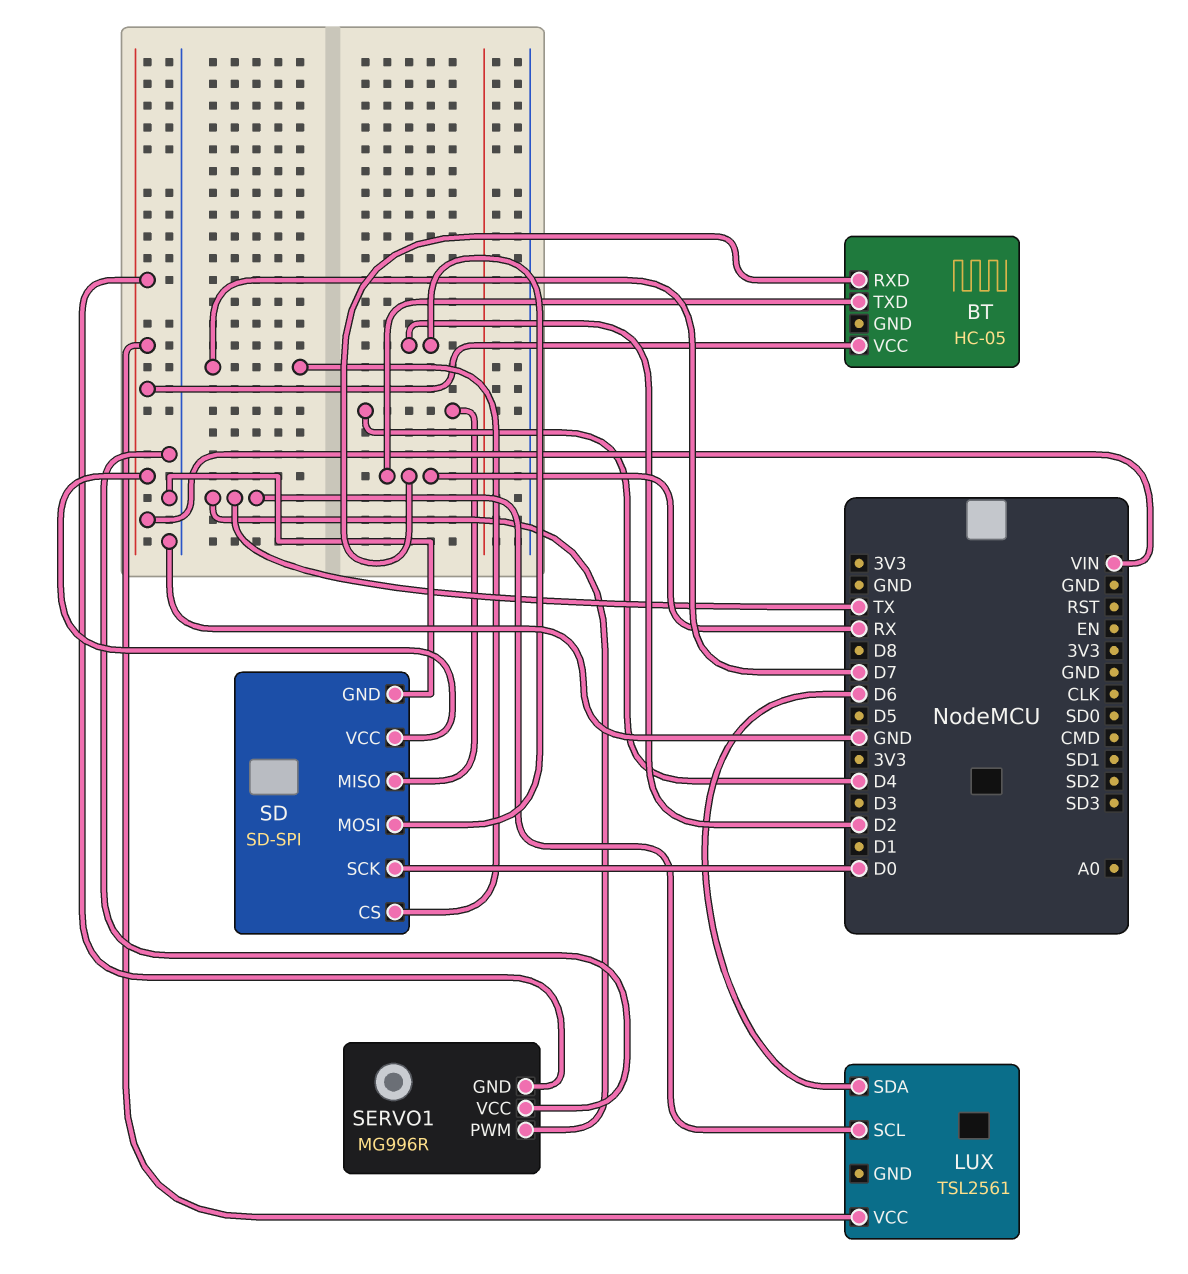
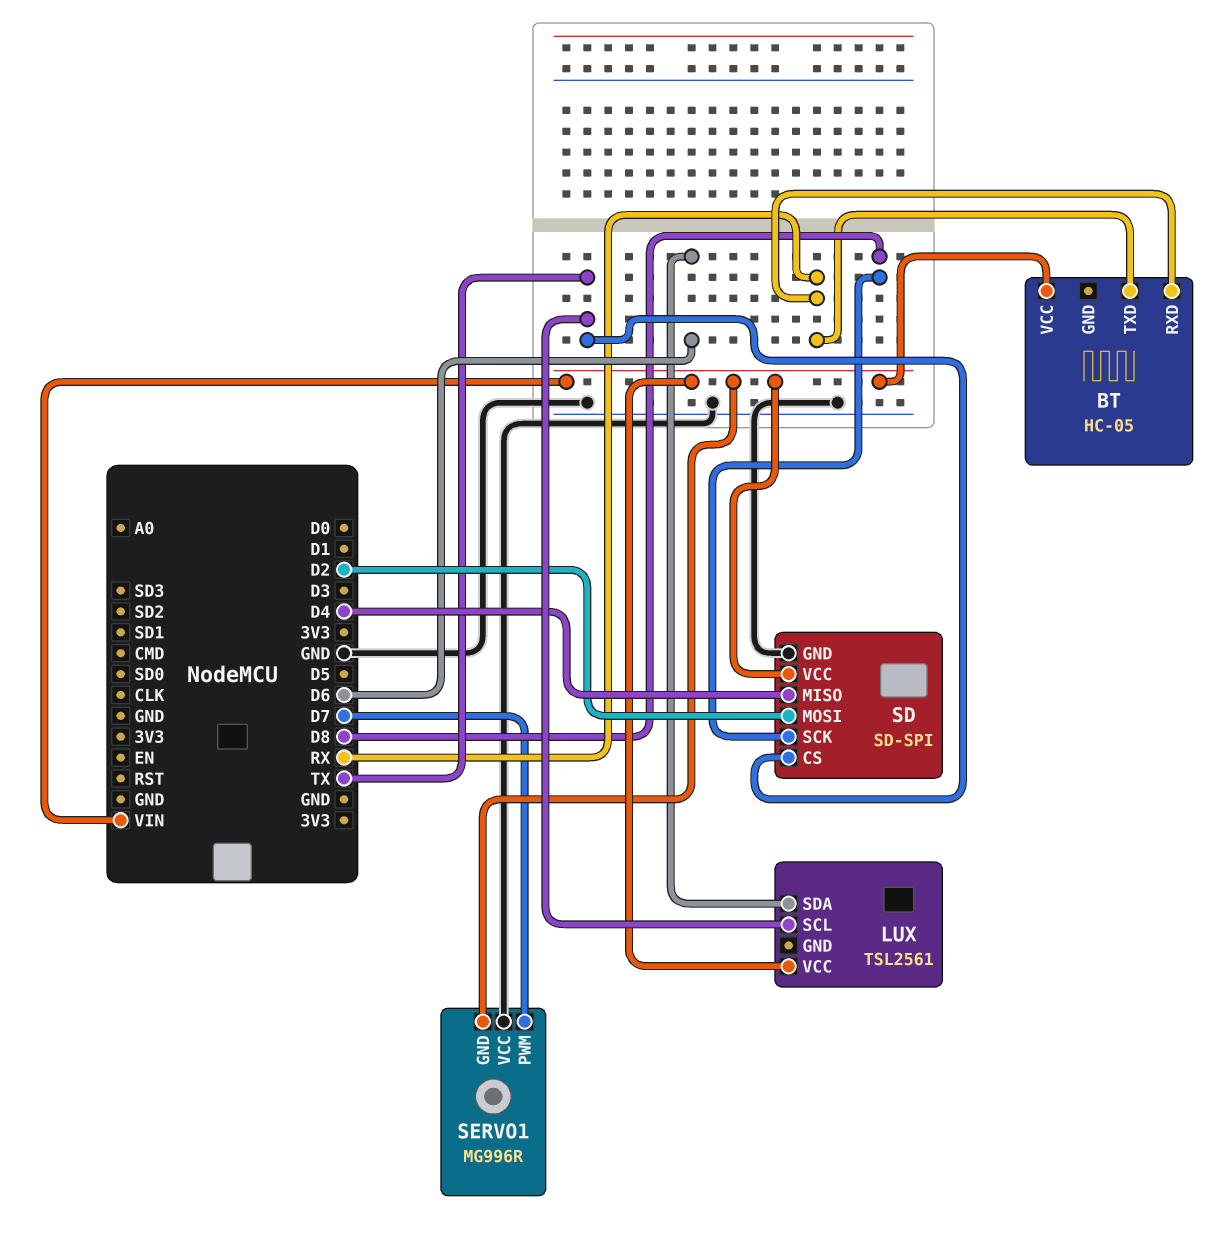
SD pin CS: D7 -> TX
SD pin SCK: D0 -> D8
SERVO1 pin PWM: TX -> D7

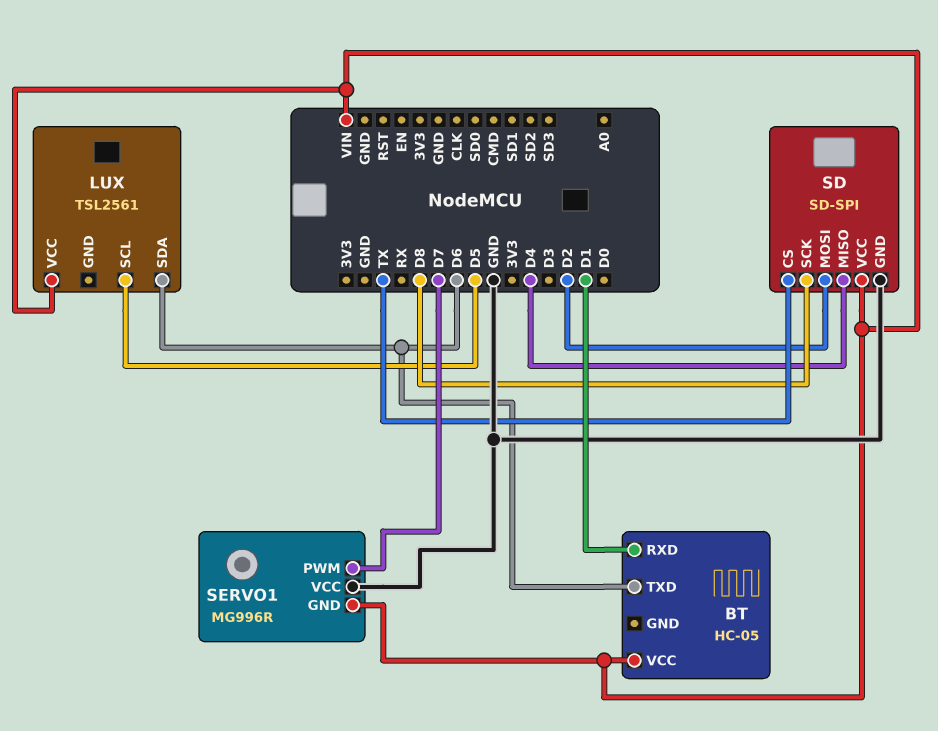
BT pin RXD: RX -> D1
BT pin TXD: RX -> D6
LUX pin SCL: TX -> D5

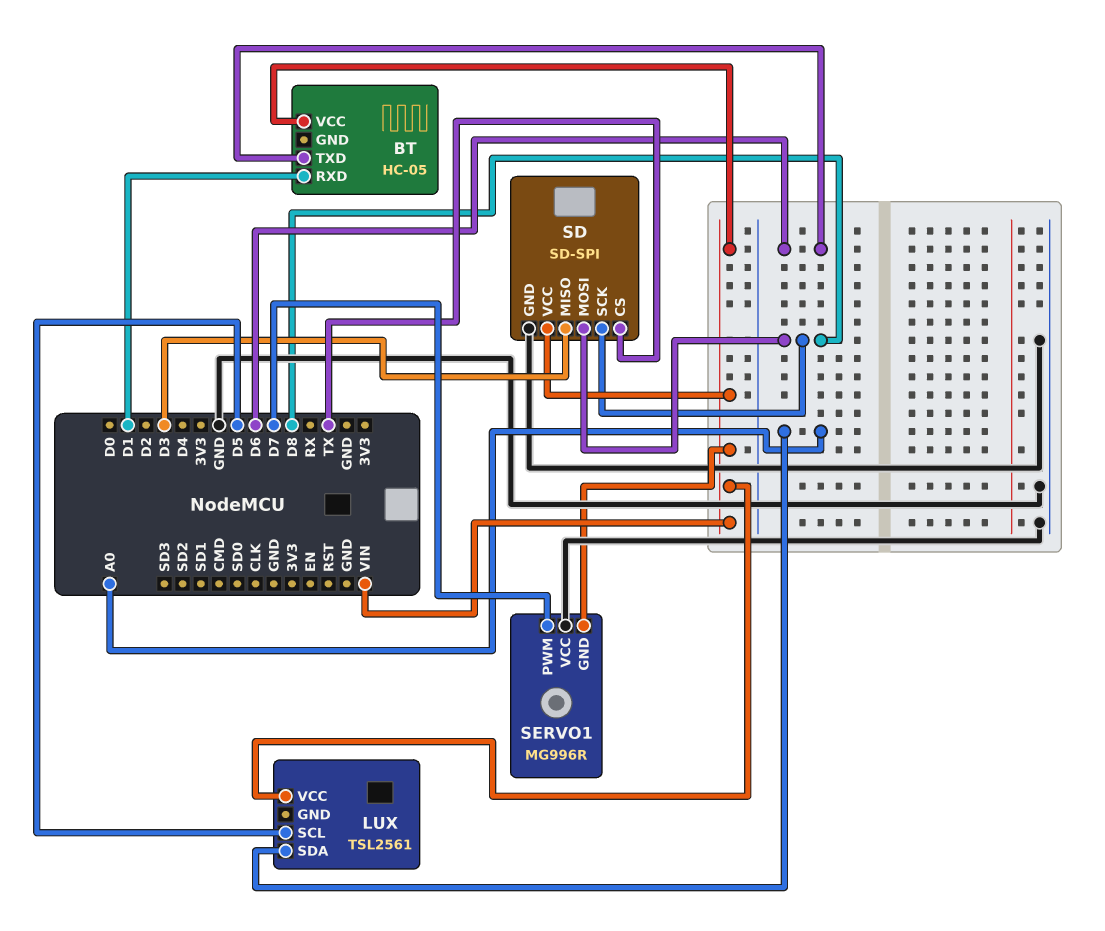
LUX pin SDA: D6 -> A0
SD pin MISO: D4 -> D3
SD pin MOSI: D2 -> D8

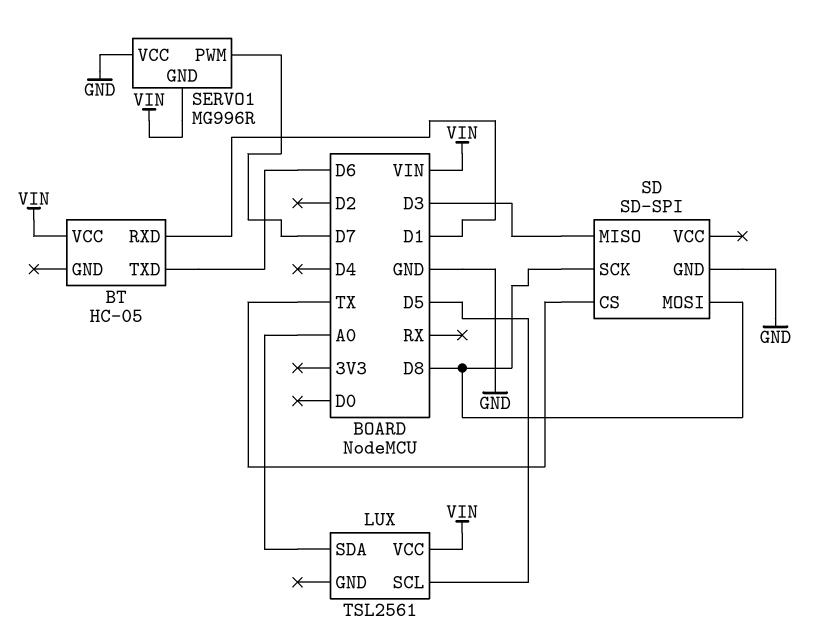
SD pin VCC: VIN -> none

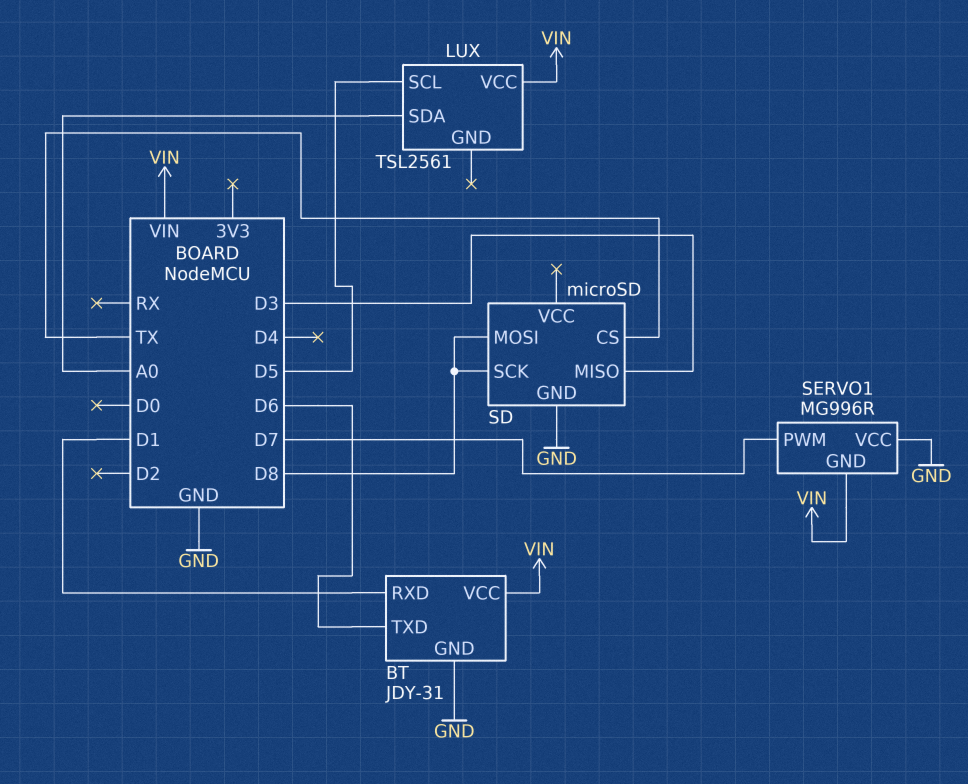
BT: HC-05 -> JDY-31
BT pin GND: none -> GND
SD: SD-SPI -> microSD

